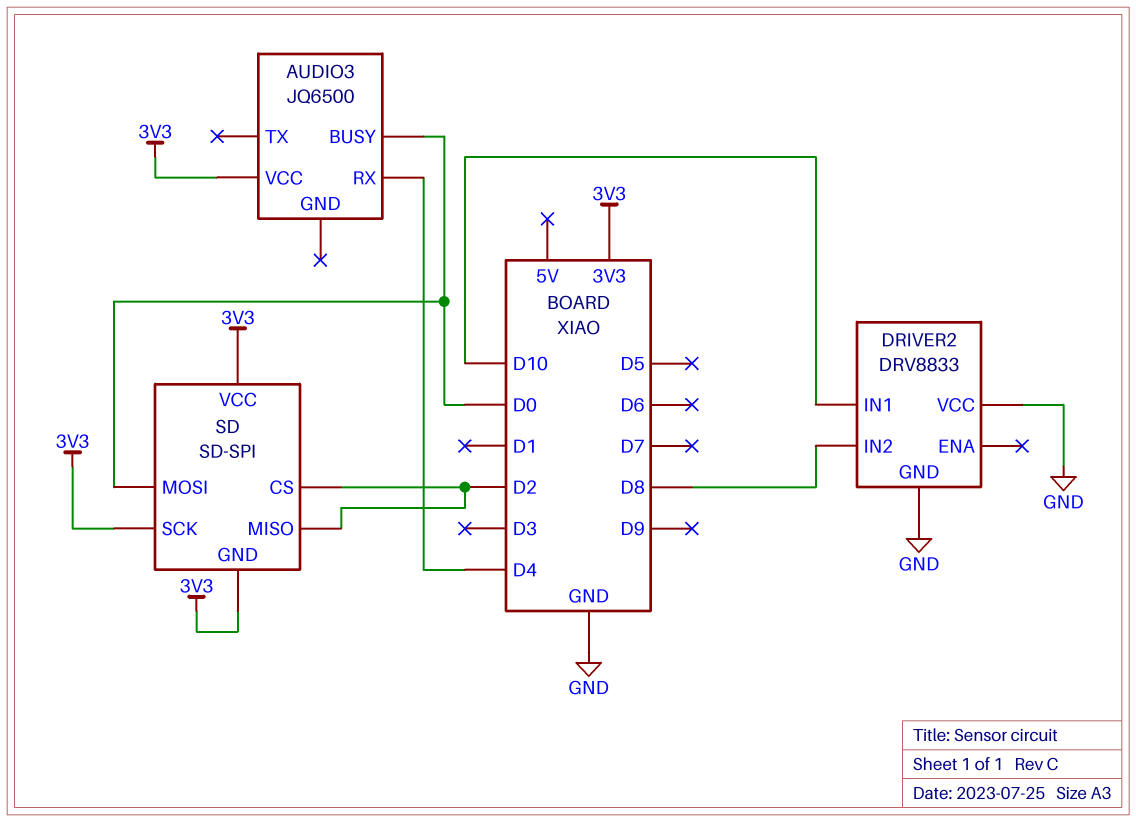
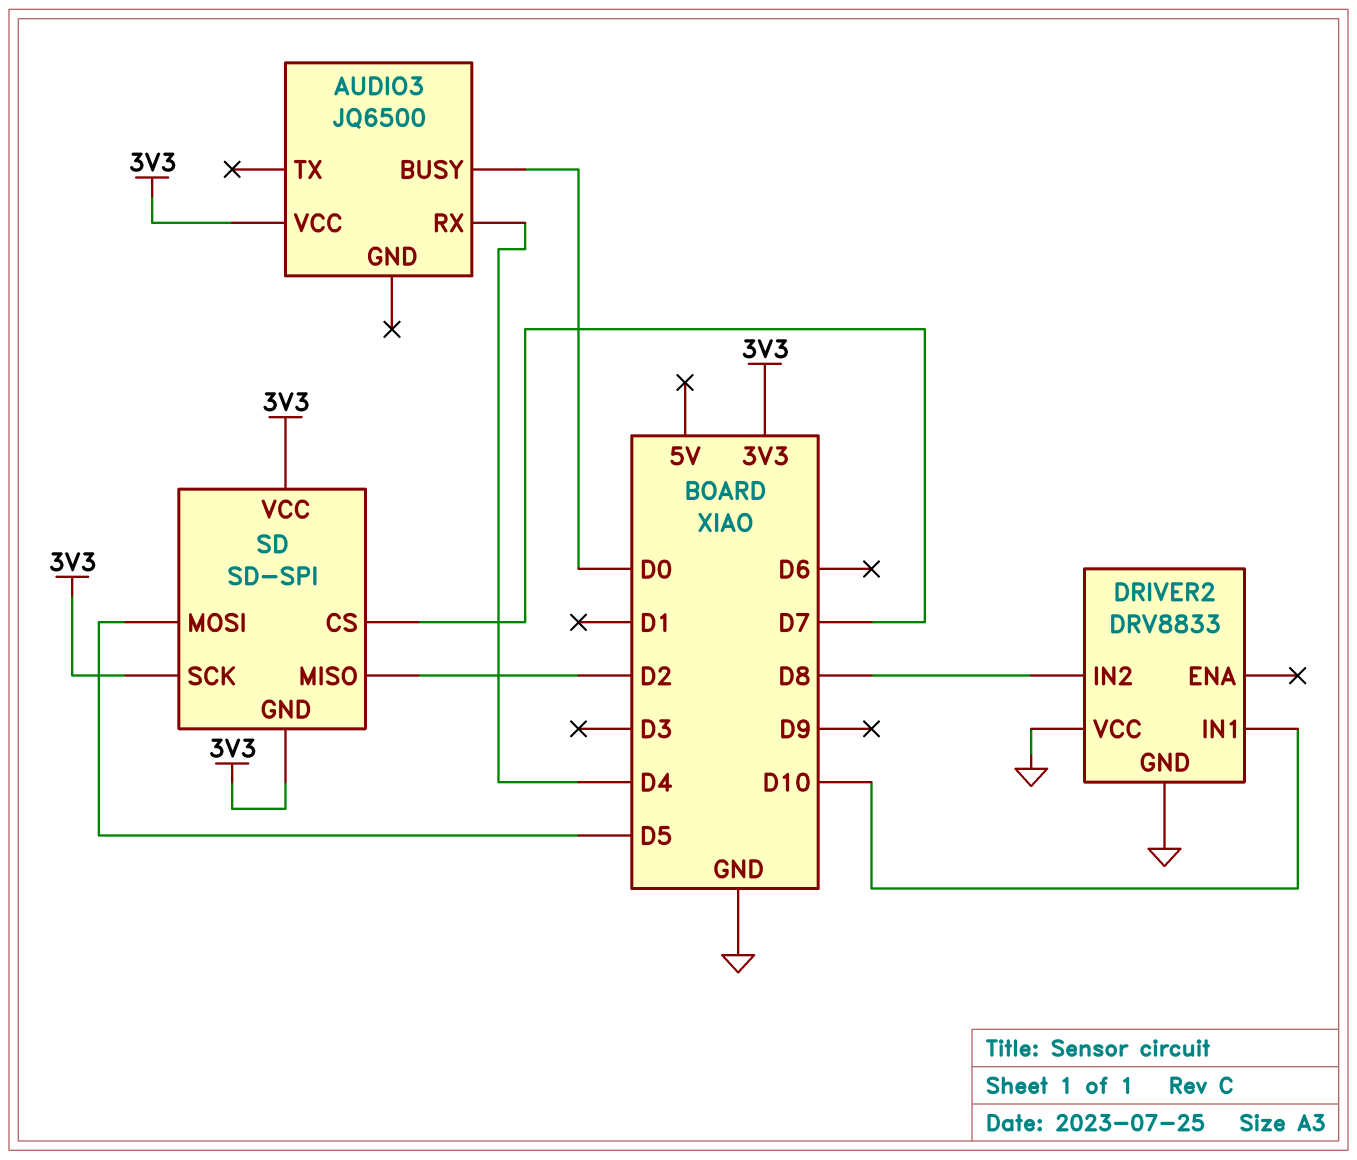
SD pin CS: D2 -> D7
SD pin MOSI: D0 -> D5

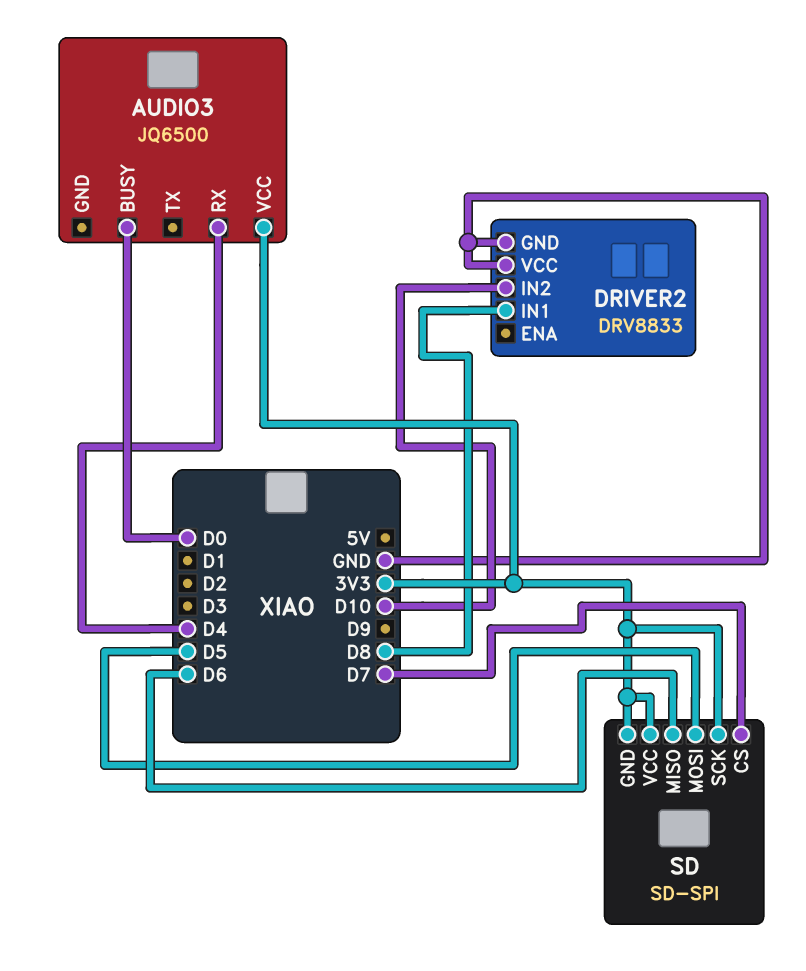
DRIVER2 pin IN1: D10 -> D8
DRIVER2 pin IN2: D8 -> D10
SD pin MISO: D2 -> D6

